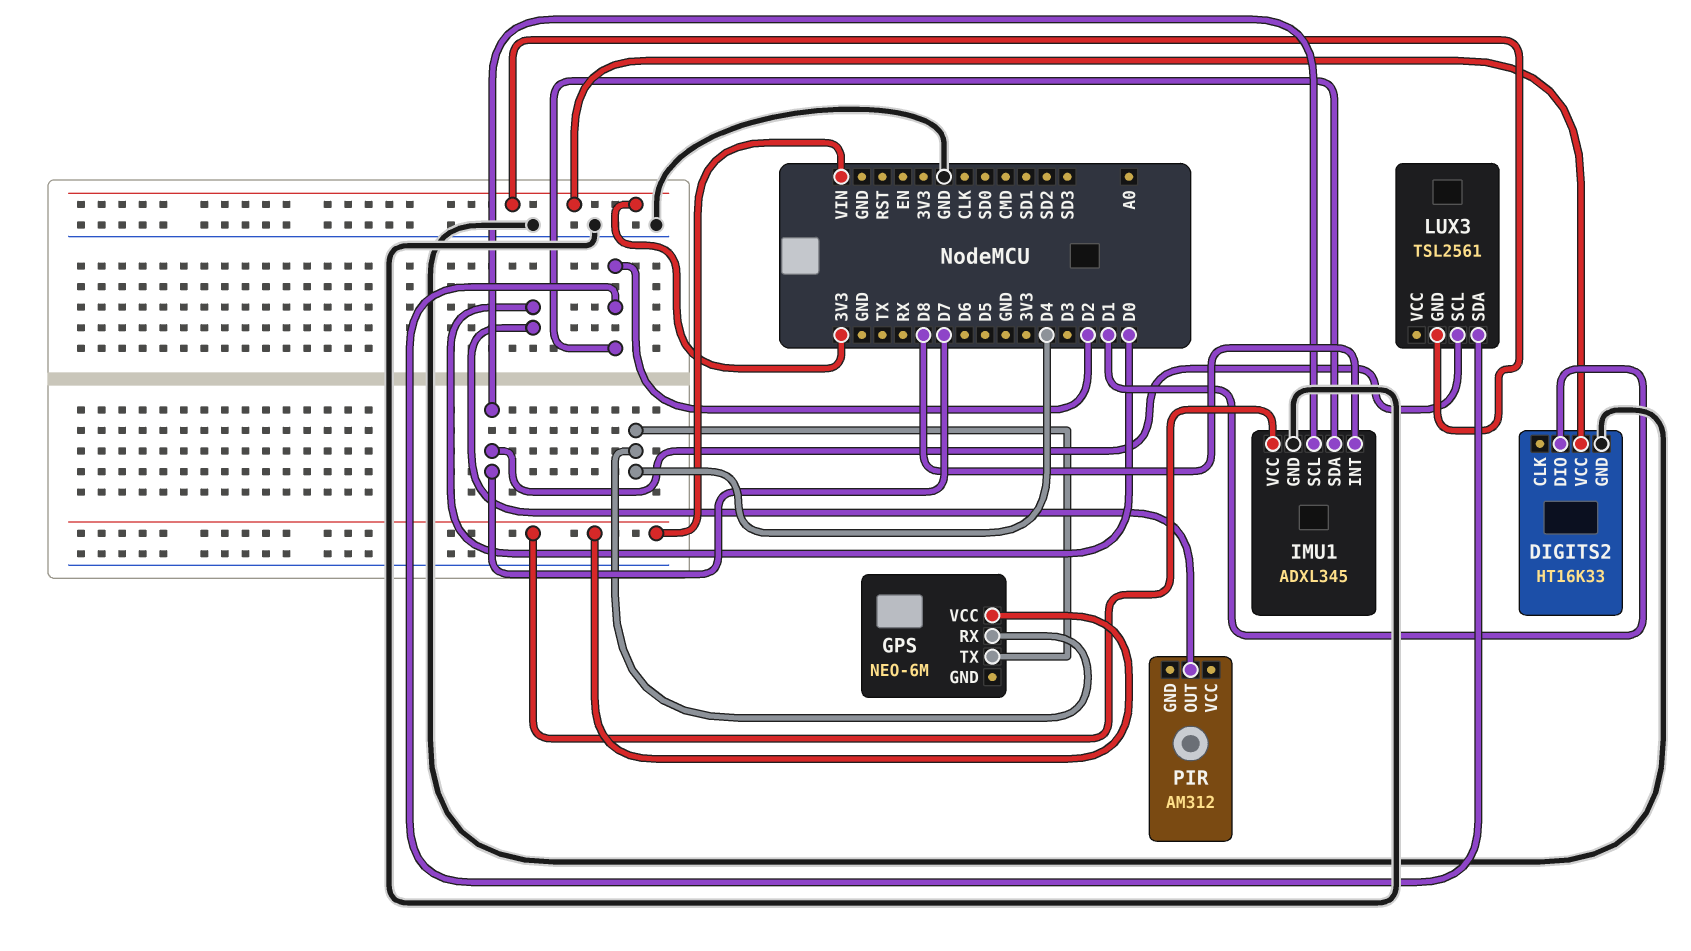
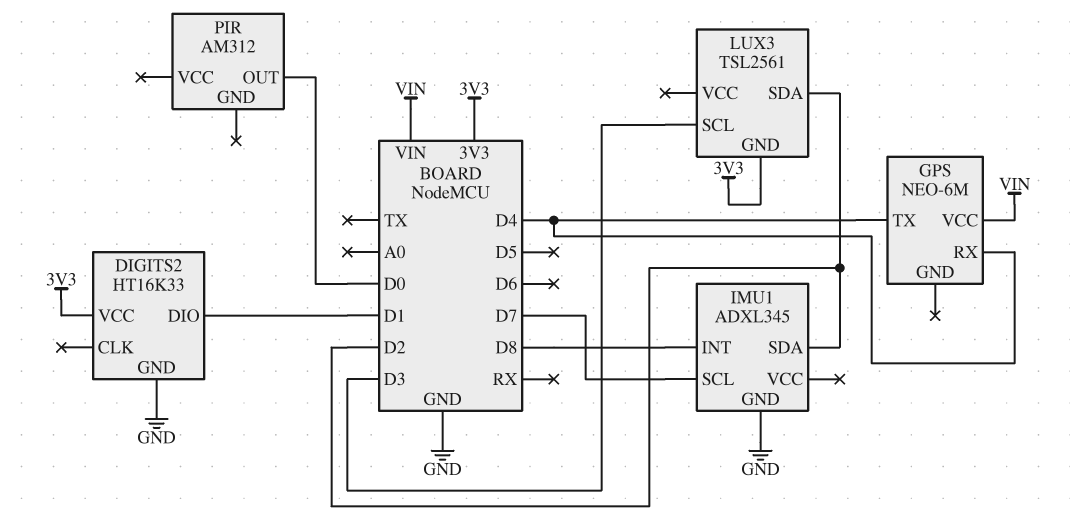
IMU1 pin VCC: VIN -> none
LUX3 pin SCL: D7 -> D3

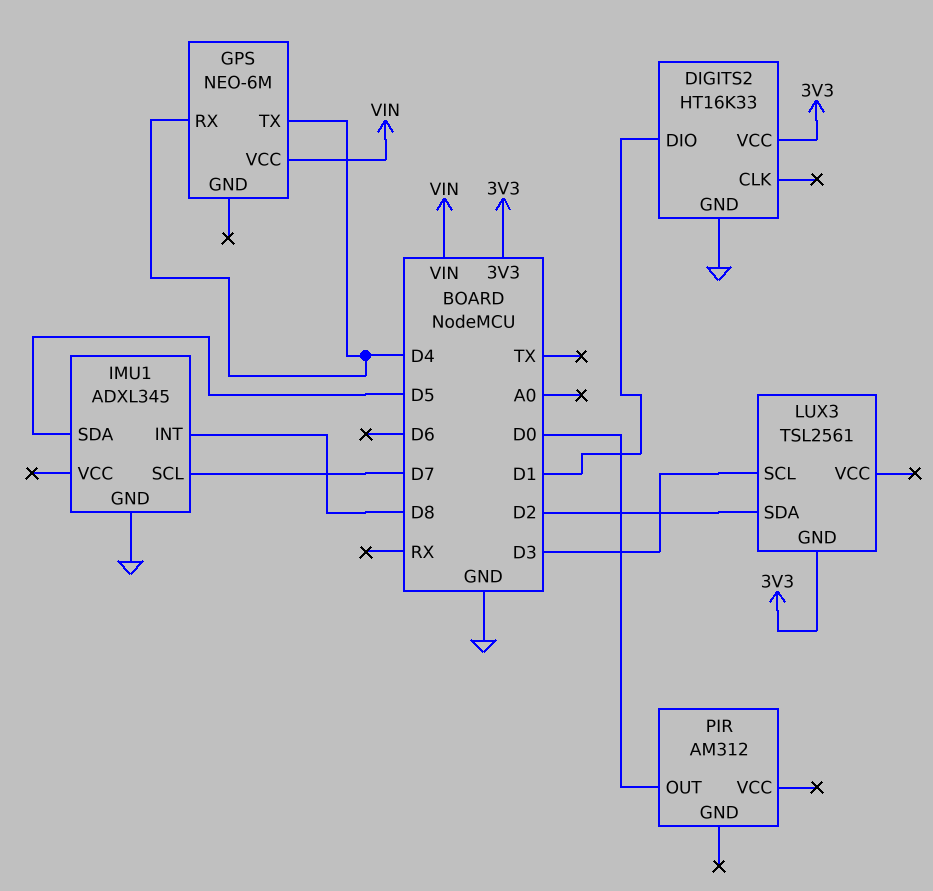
IMU1 pin SDA: D2 -> D5

